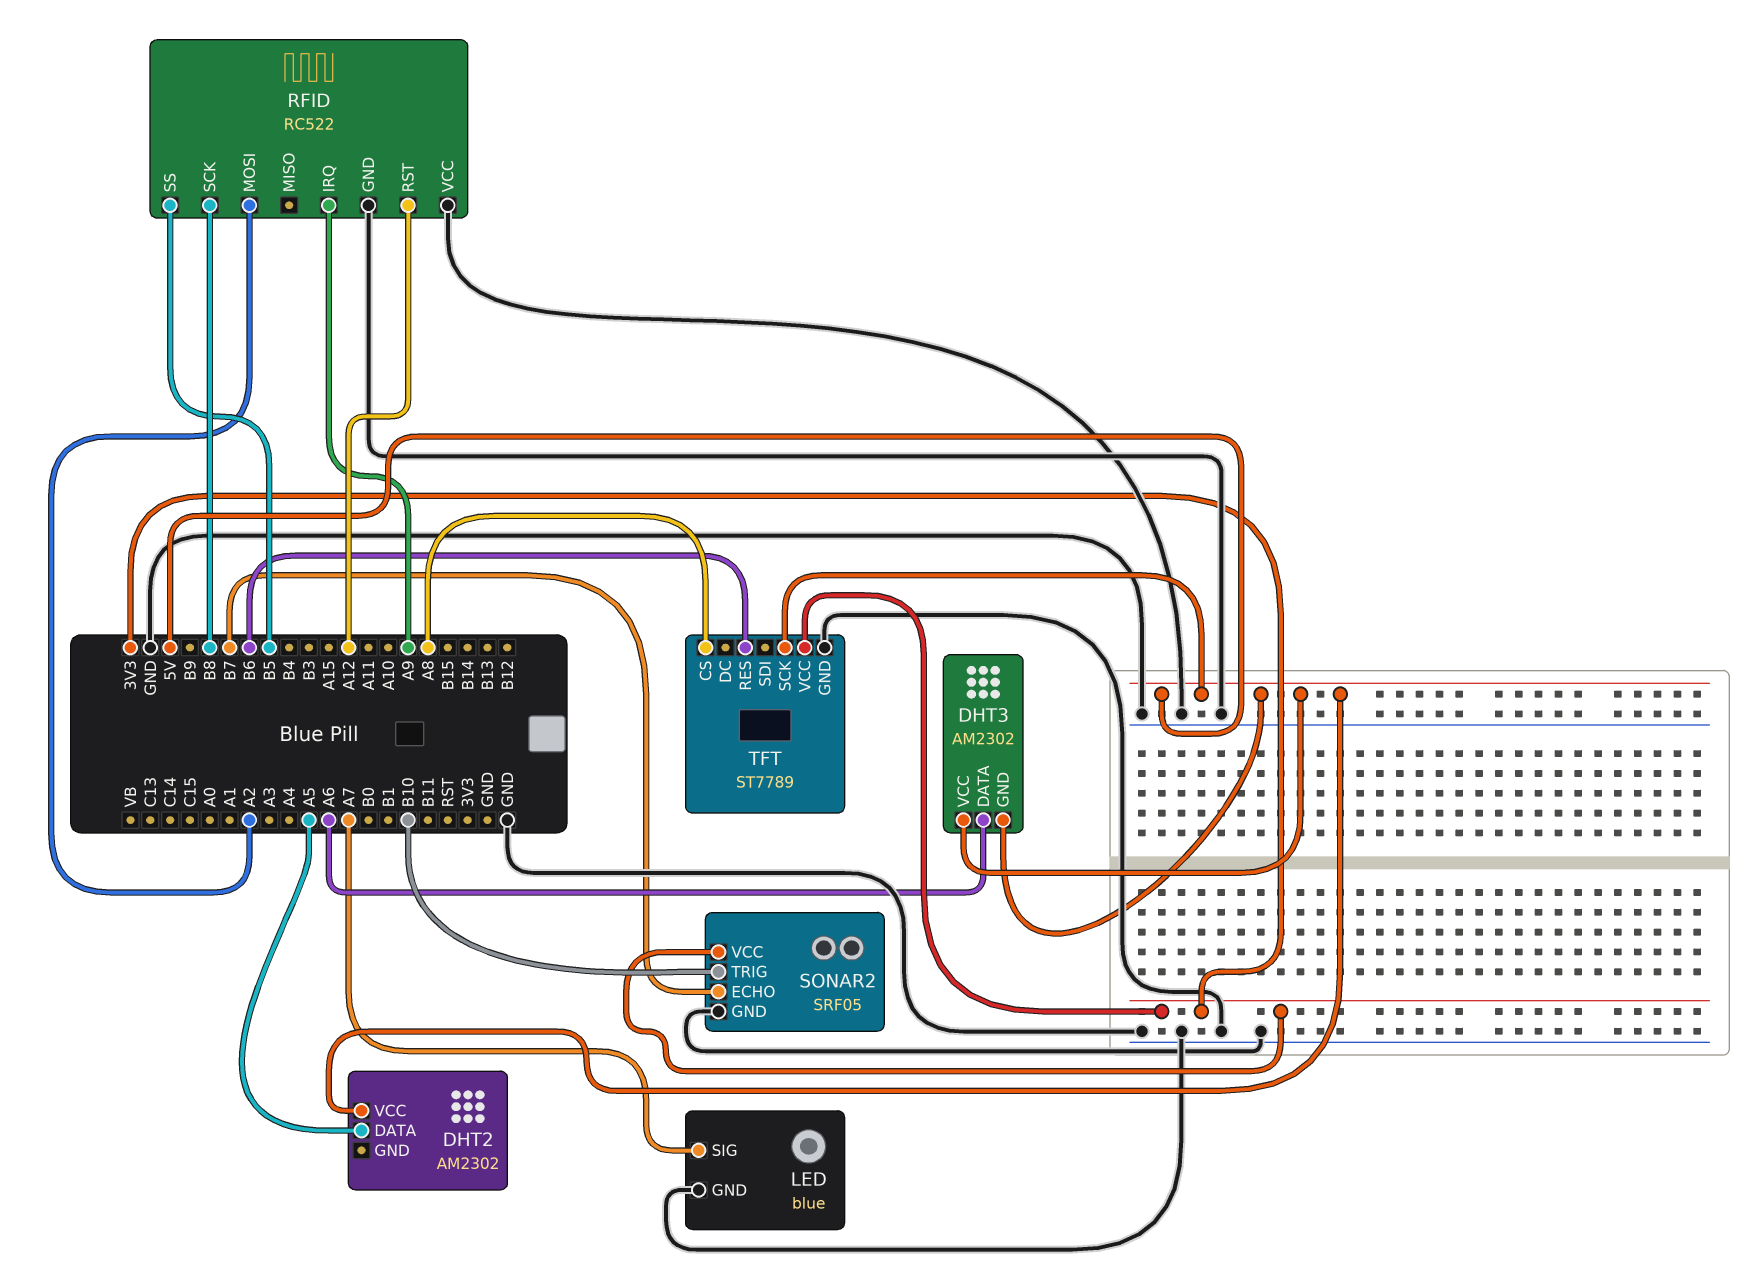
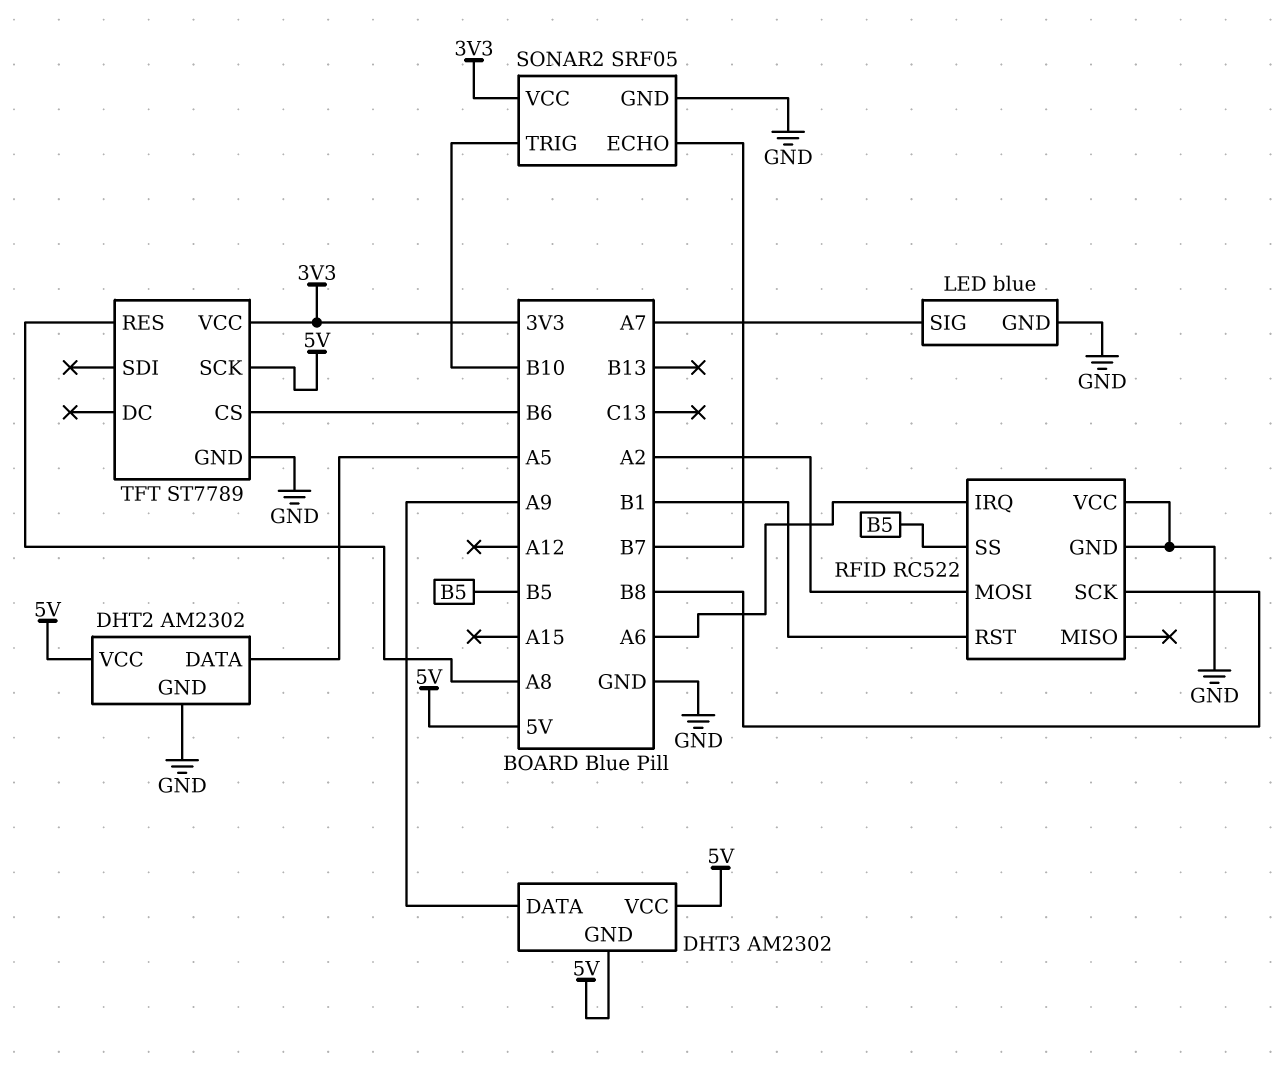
DHT2 pin GND: none -> GND
DHT3 pin DATA: A6 -> A9
RFID pin IRQ: A9 -> A6
RFID pin RST: A12 -> B1
TFT pin CS: A8 -> B6
TFT pin RES: B6 -> A8

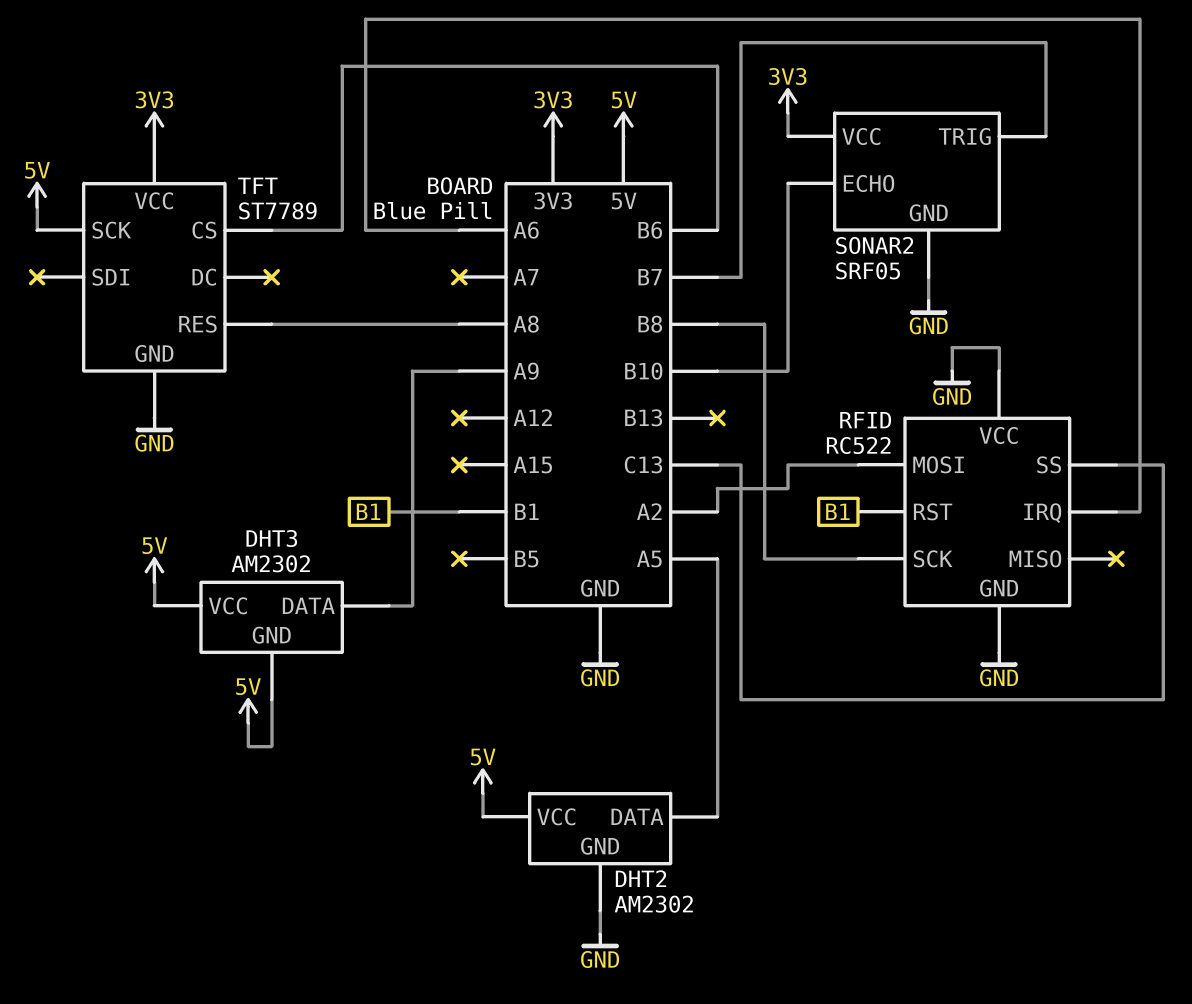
LED: blue -> none
LED pin GND: GND -> none
LED pin SIG: A7 -> none
RFID pin SS: B5 -> C13
SONAR2 pin ECHO: B7 -> B10
SONAR2 pin TRIG: B10 -> B7

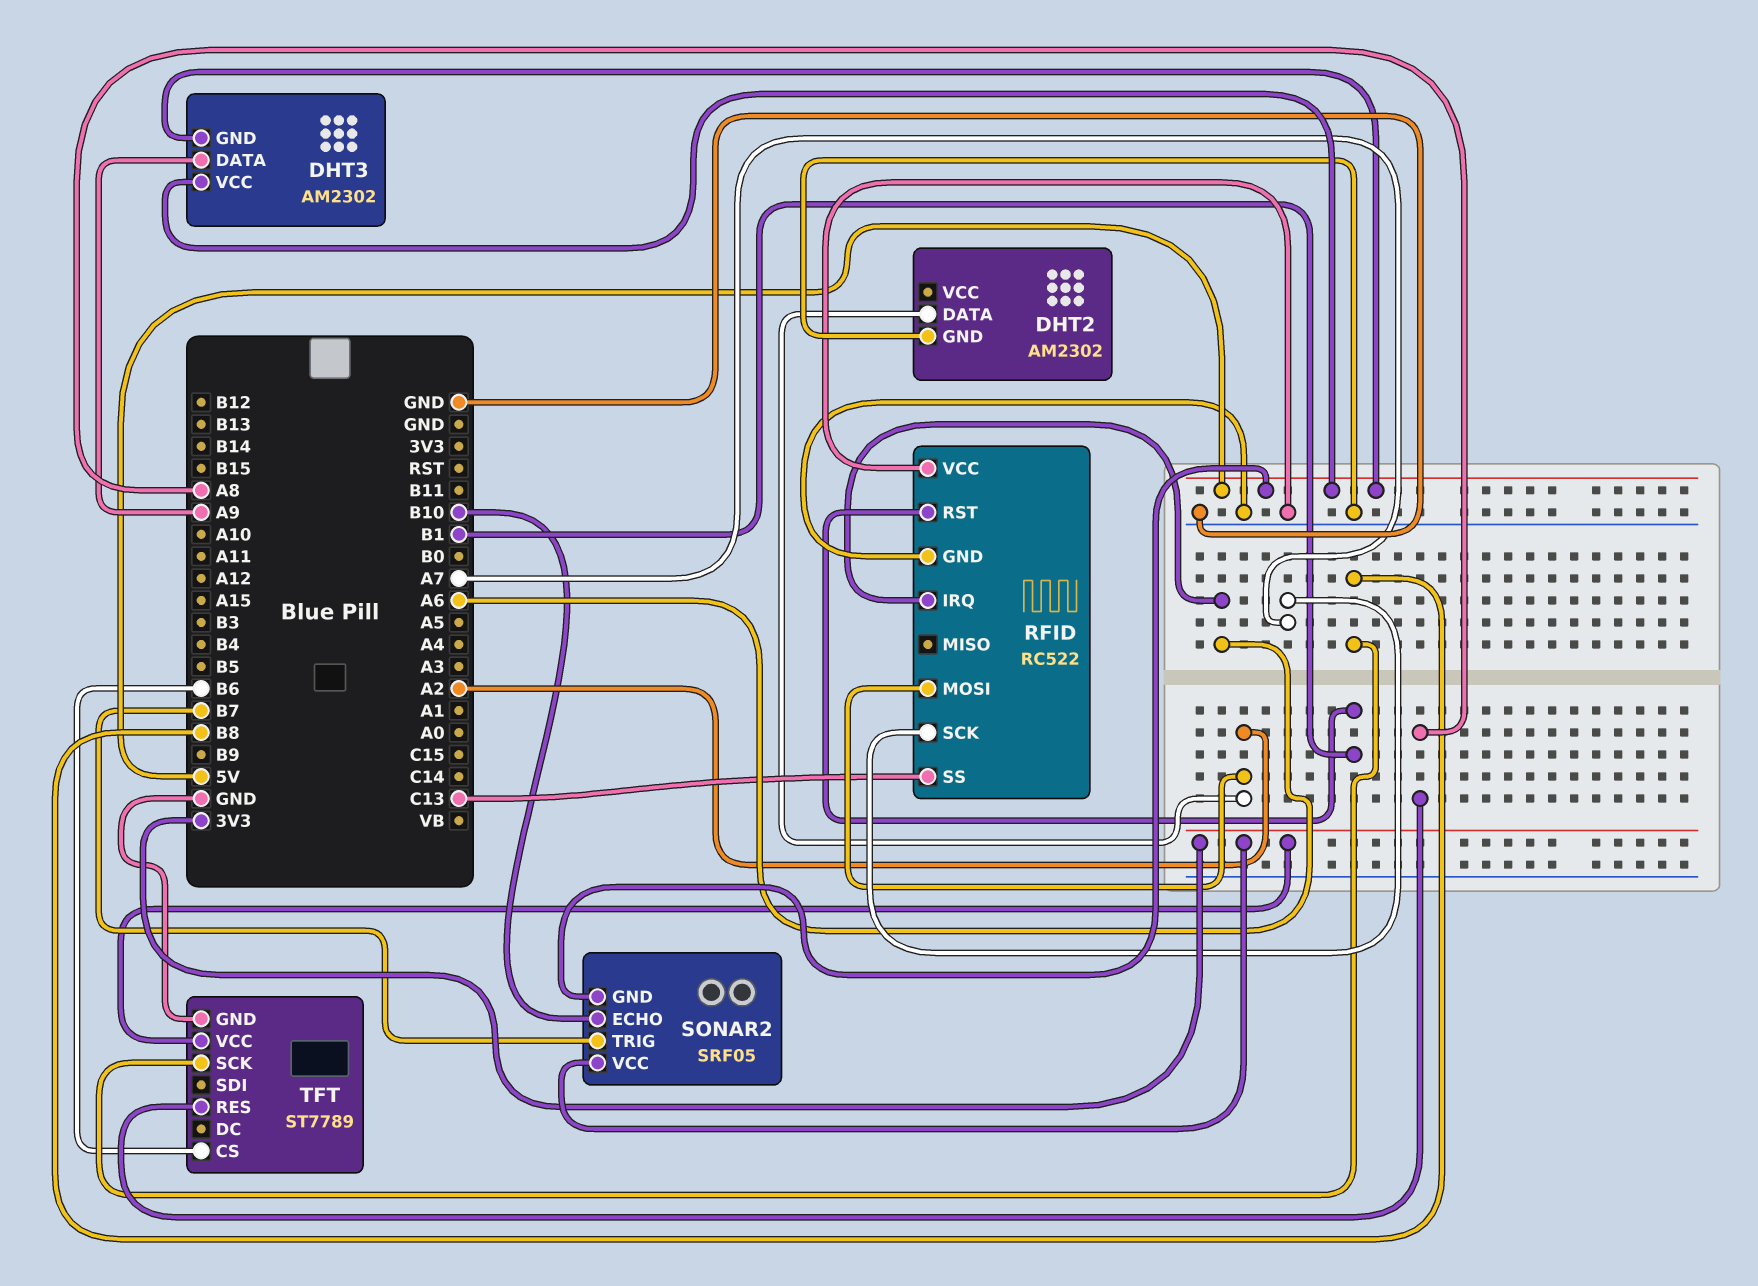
DHT2 pin DATA: A5 -> A2
DHT2 pin VCC: 5V -> none
RFID pin SCK: B8 -> A7
SONAR2 pin GND: GND -> 5V
TFT pin SCK: 5V -> B8

